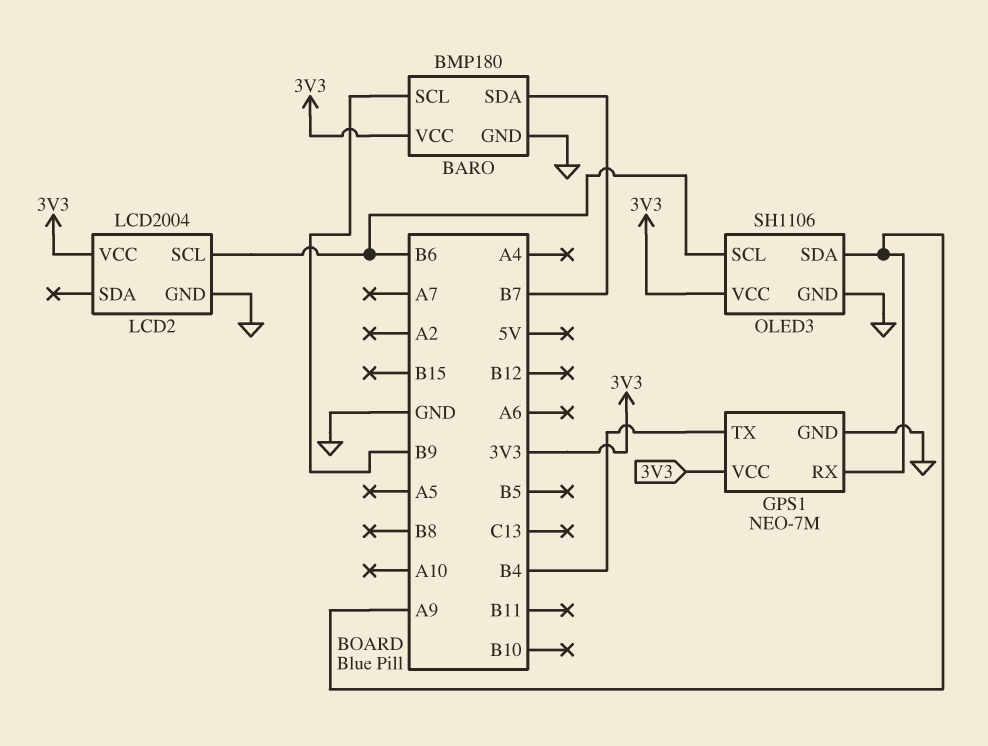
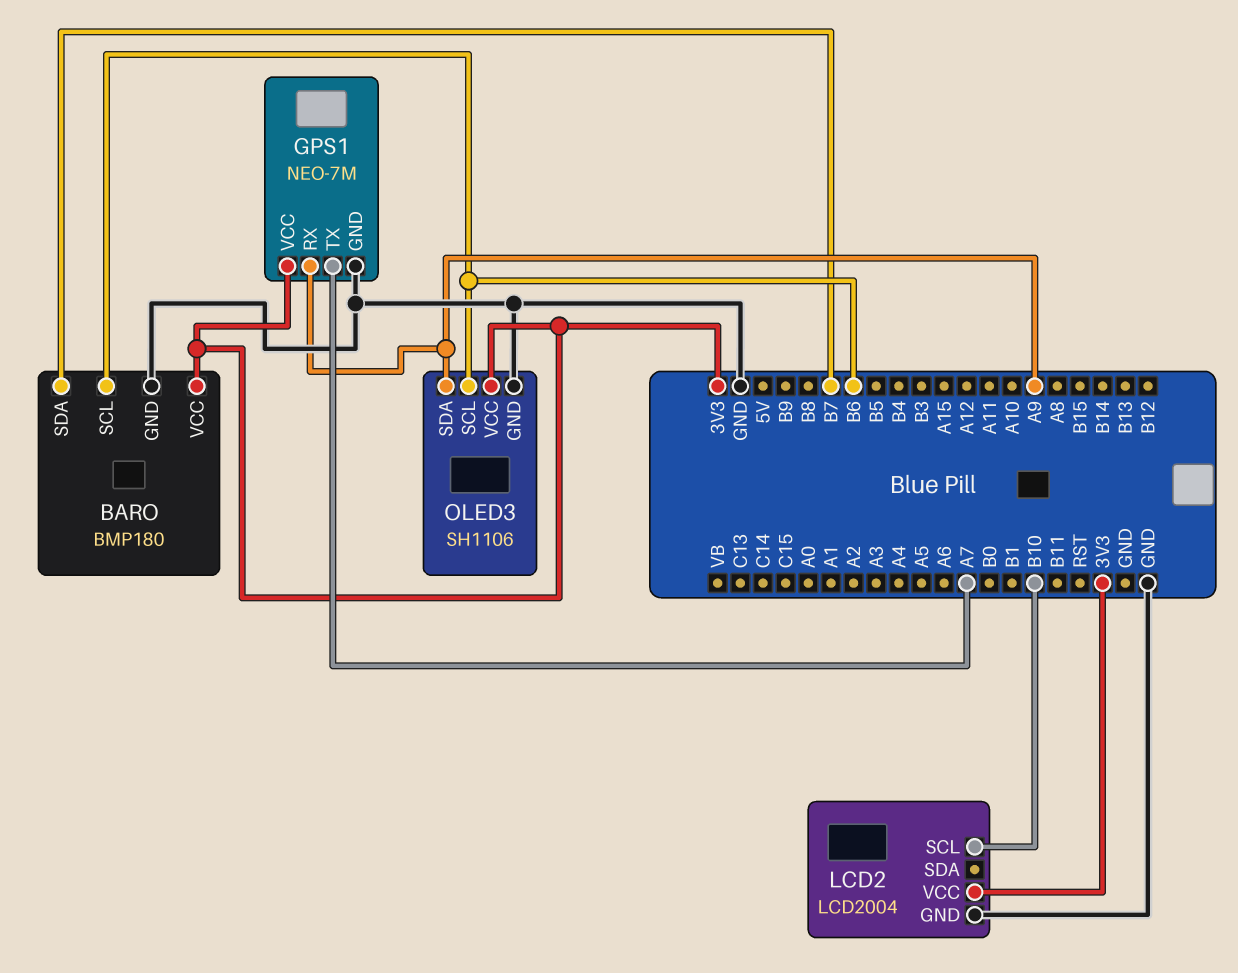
BARO pin SCL: B9 -> B6
GPS1 pin TX: B4 -> A7
LCD2 pin SCL: B6 -> B10

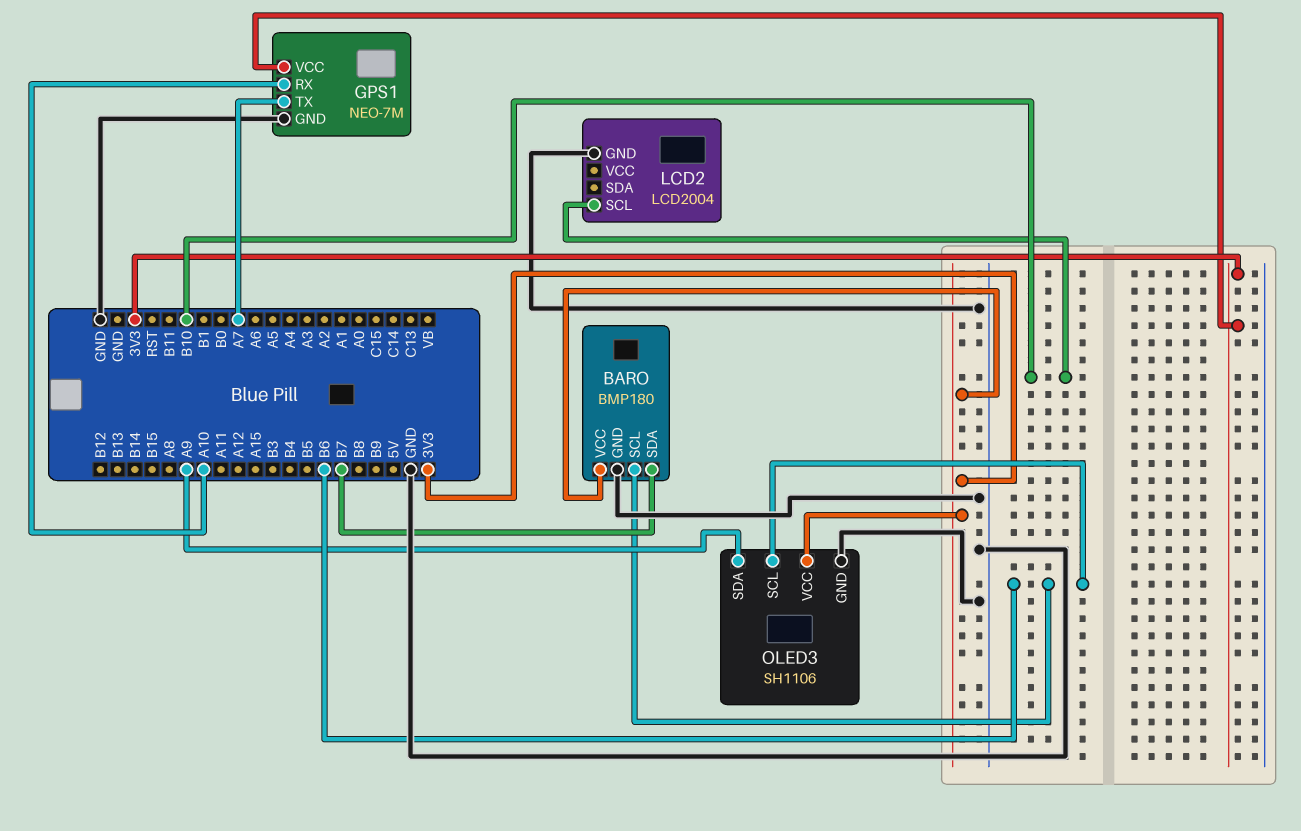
GPS1 pin RX: A9 -> A10
LCD2 pin VCC: 3V3 -> none

